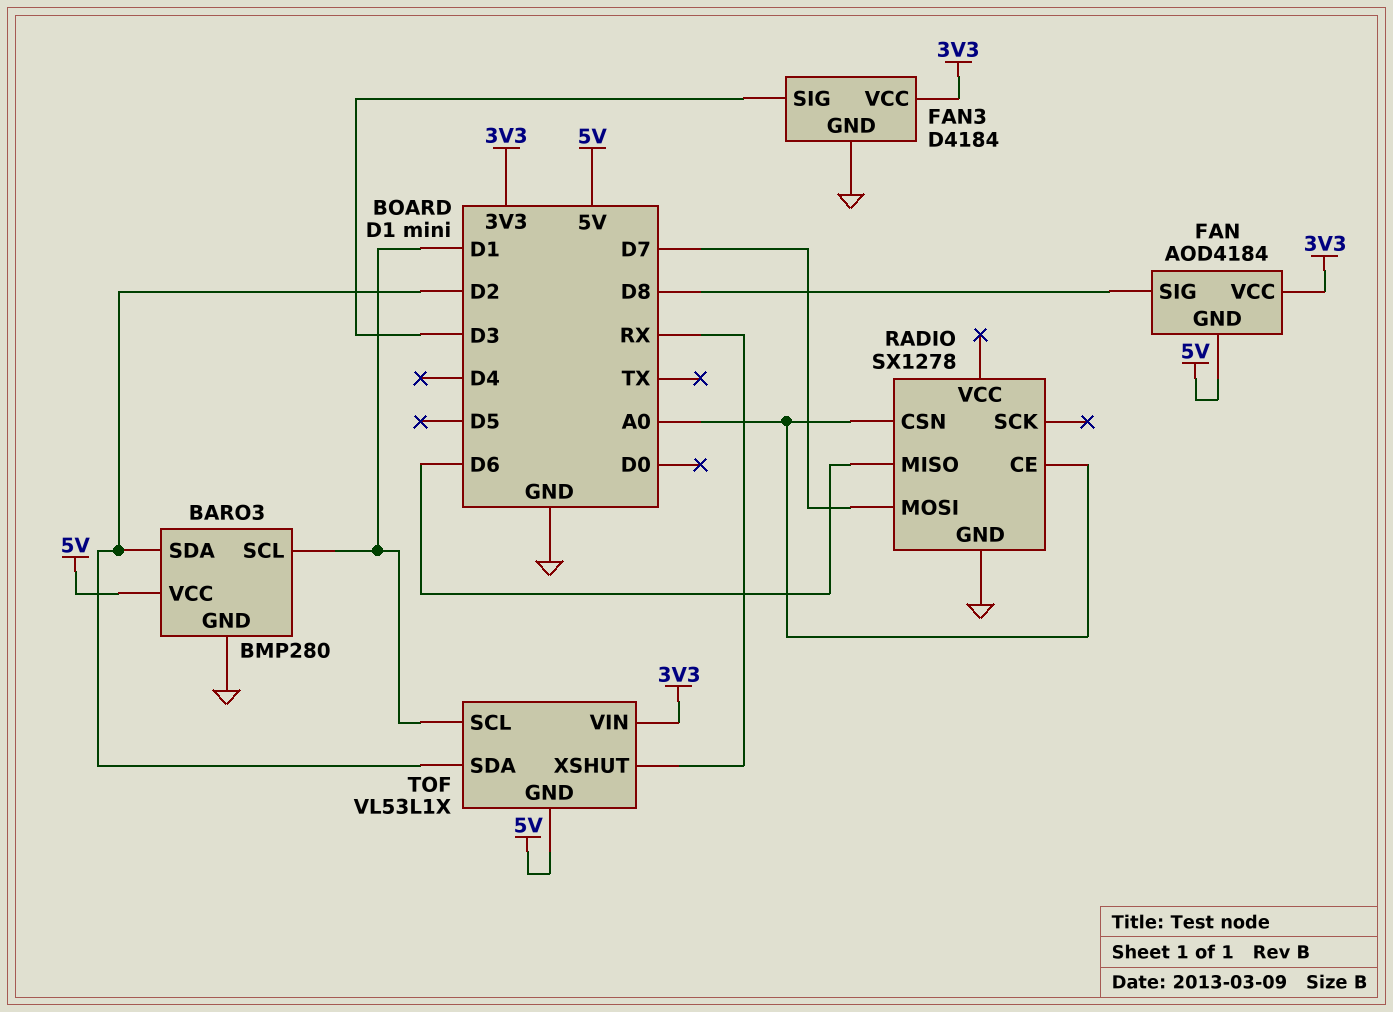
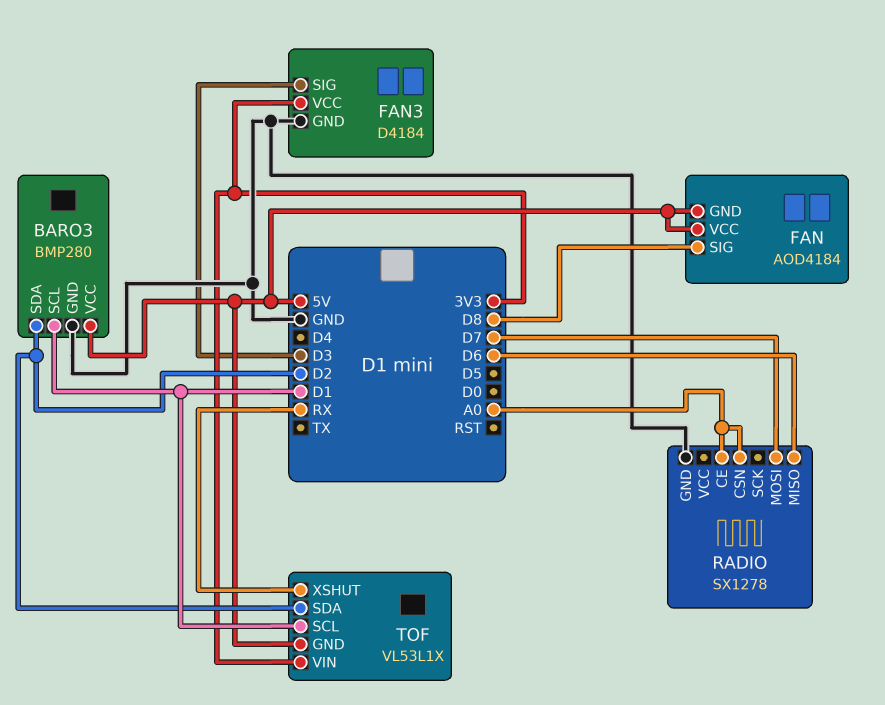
FAN pin VCC: 3V3 -> 5V

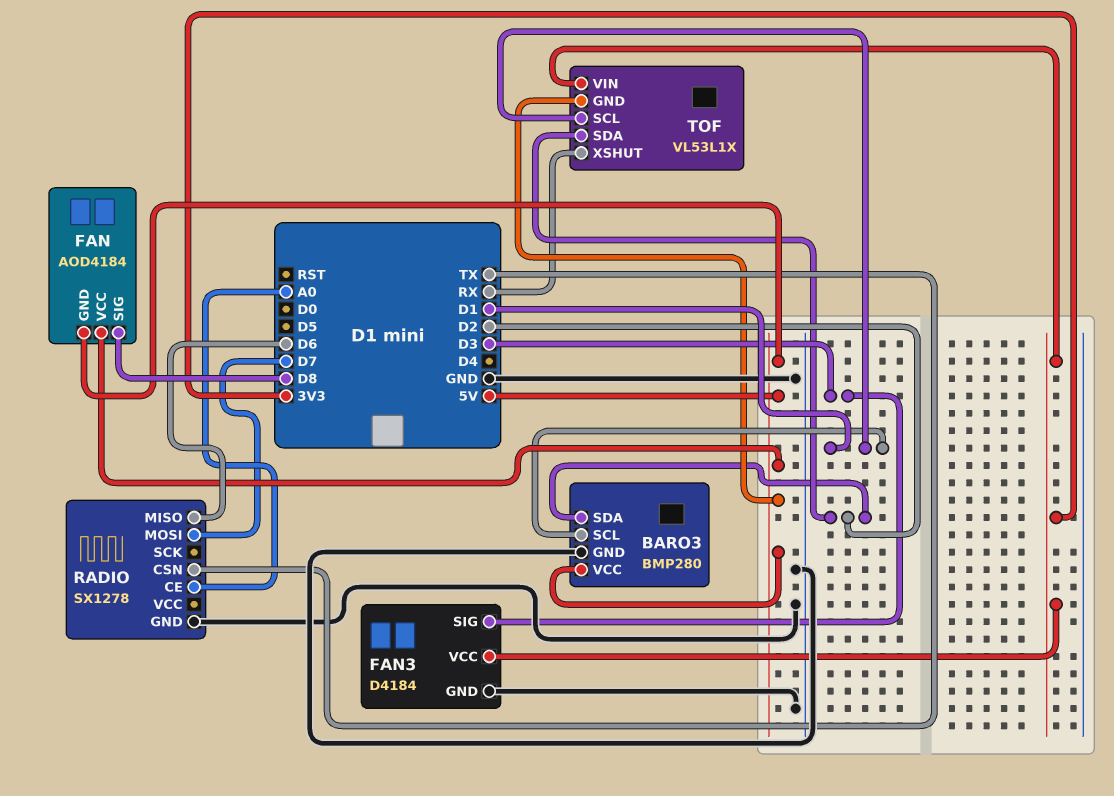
RADIO pin CSN: A0 -> TX

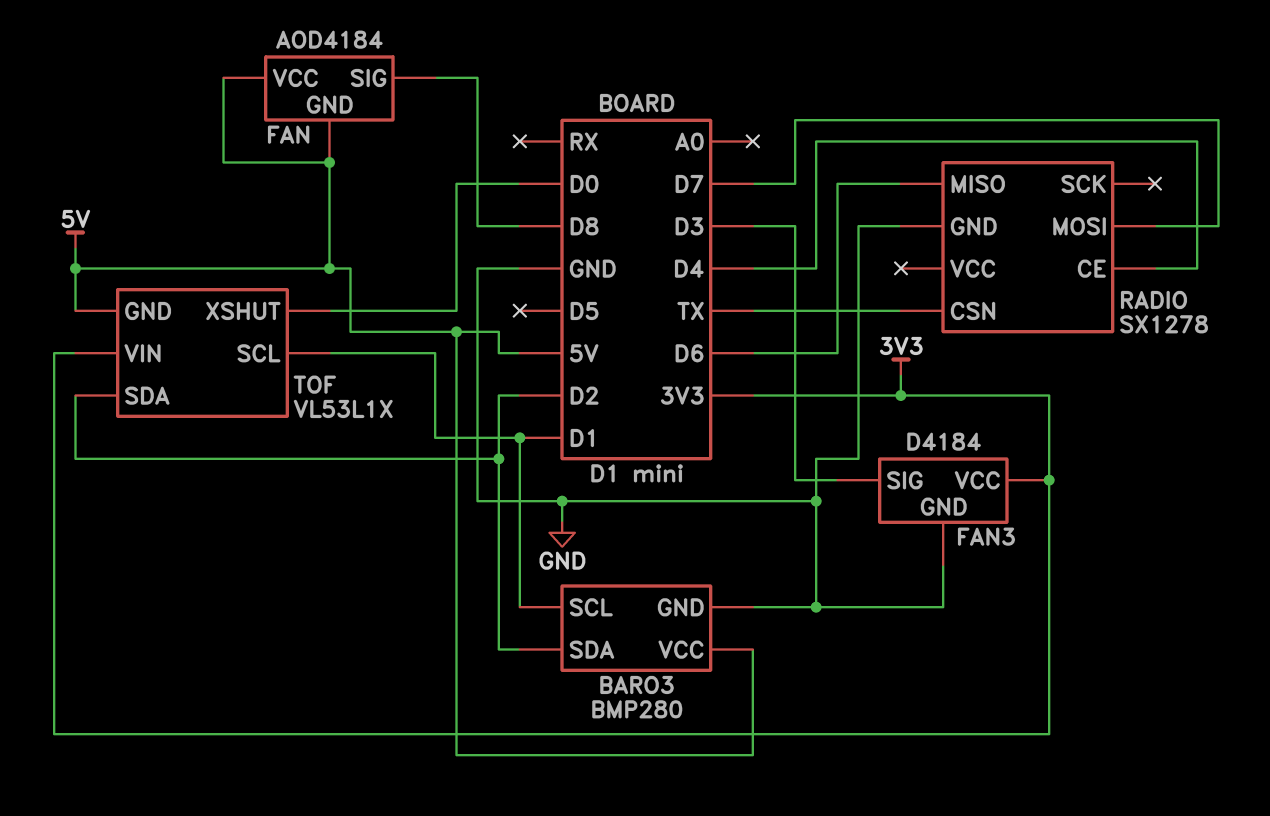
RADIO pin CE: A0 -> D4
TOF pin XSHUT: RX -> D0

